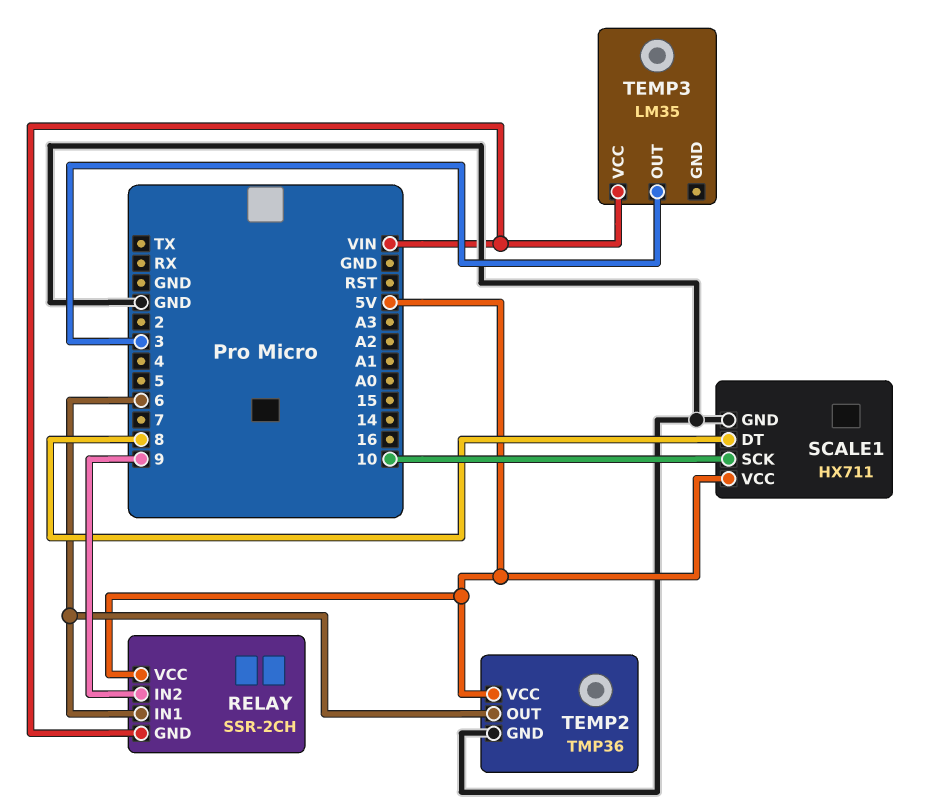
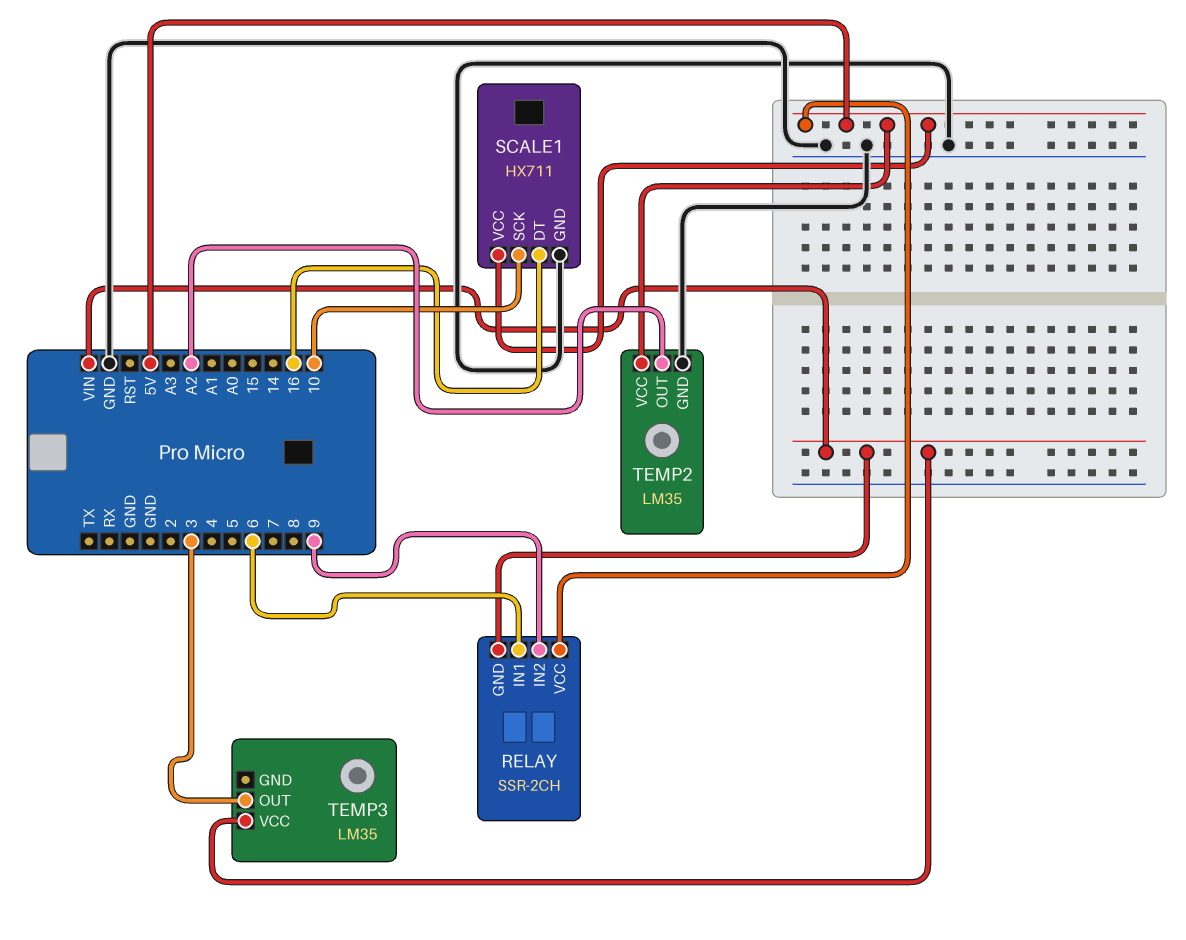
SCALE1 pin DT: 8 -> 16
TEMP2: TMP36 -> LM35
TEMP2 pin OUT: 6 -> A2

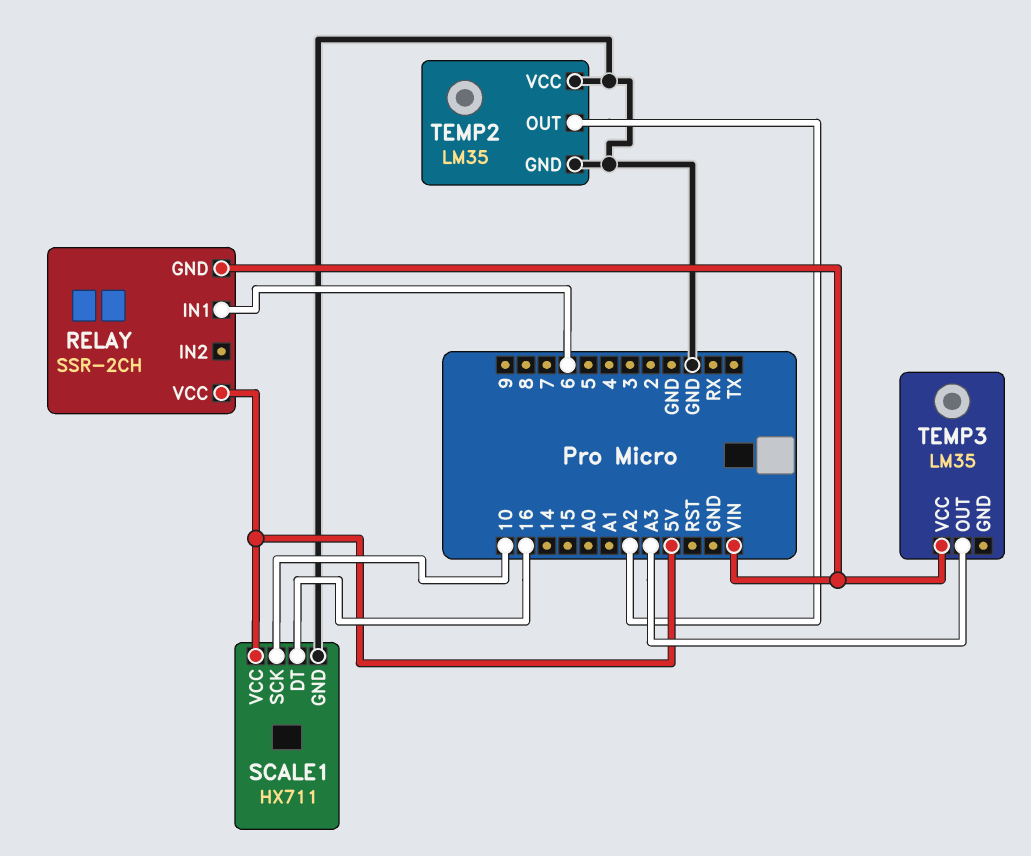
RELAY pin IN2: 9 -> none
TEMP2 pin VCC: 5V -> GND
TEMP3 pin OUT: 3 -> A3

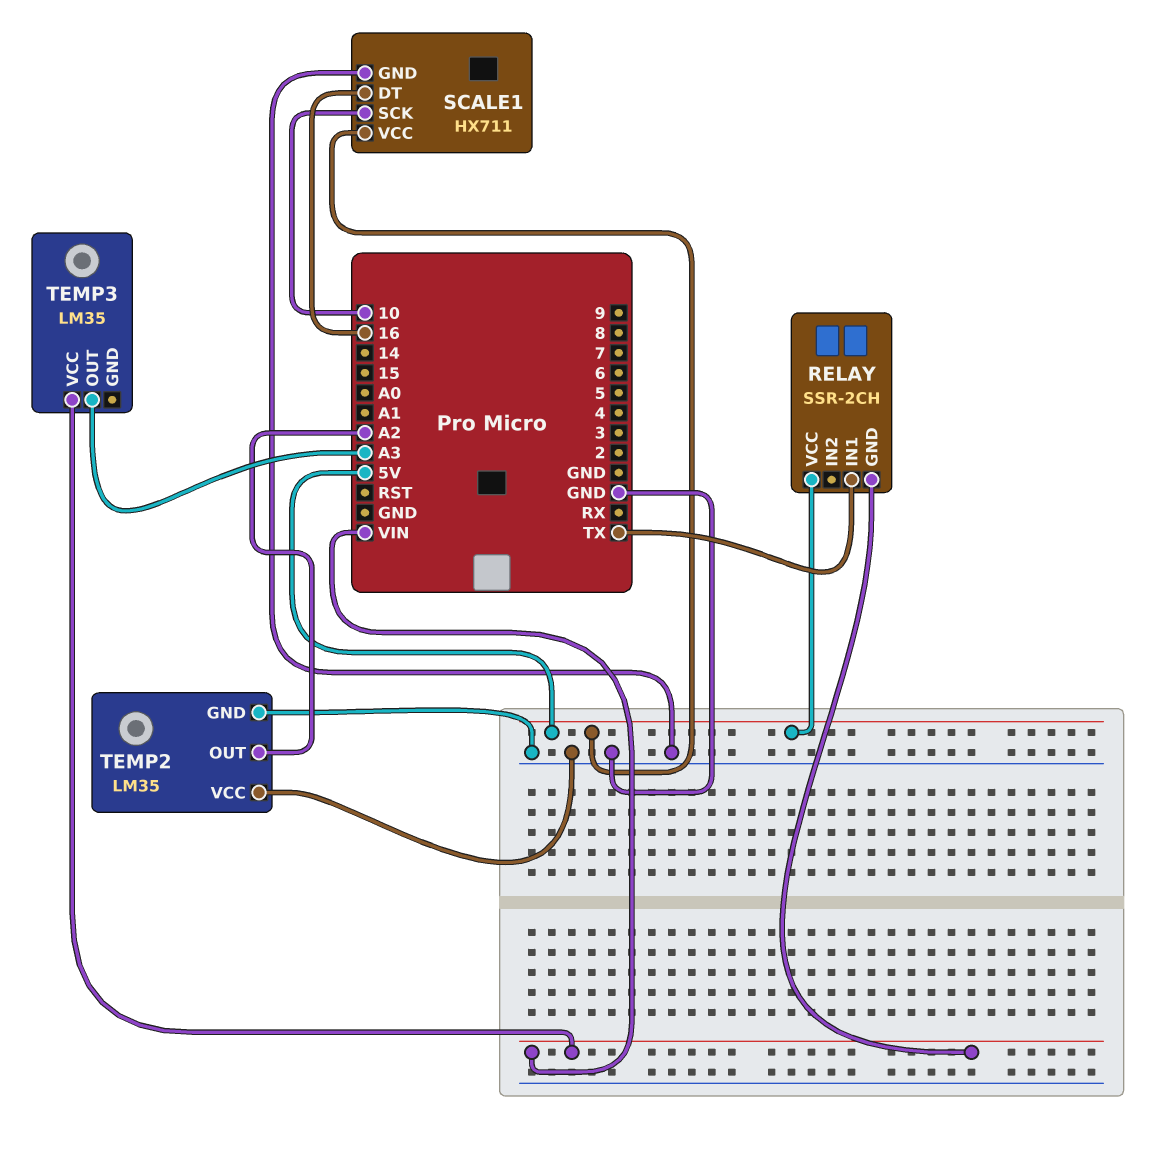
RELAY pin IN1: 6 -> TX

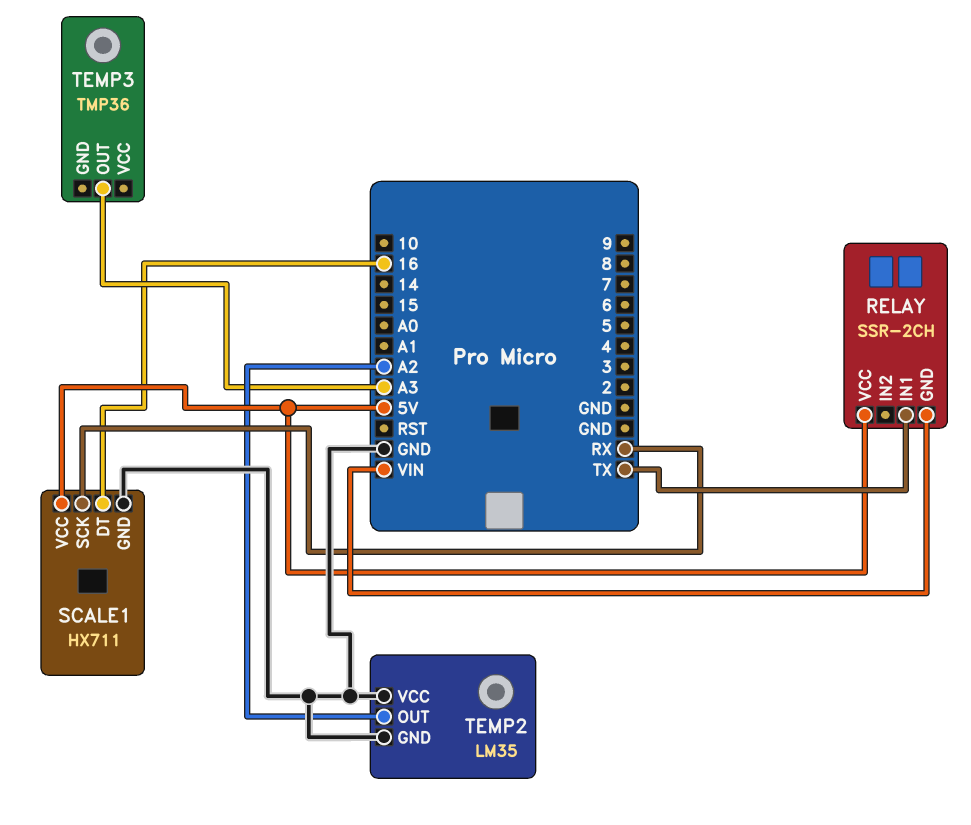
SCALE1 pin SCK: 10 -> RX
TEMP3: LM35 -> TMP36
TEMP3 pin VCC: VIN -> none

